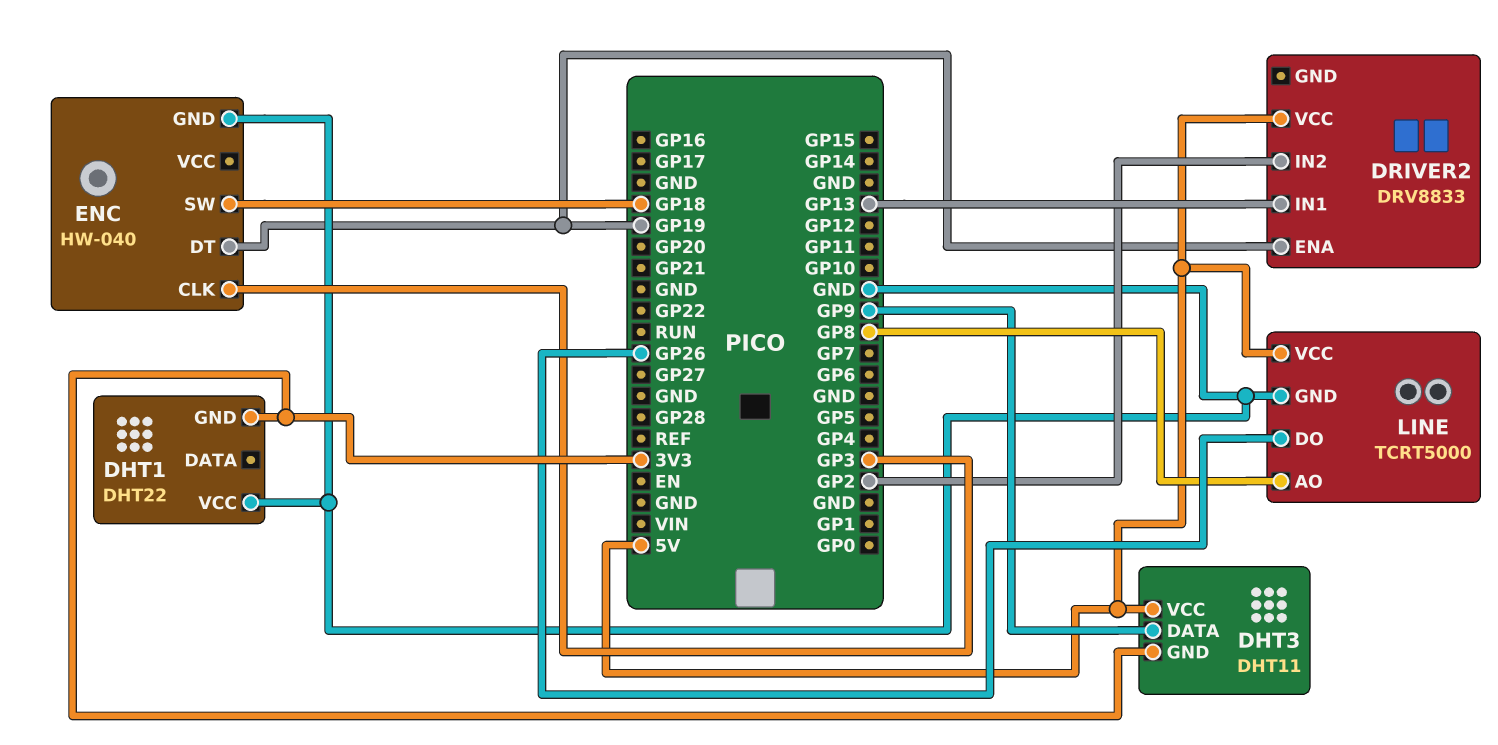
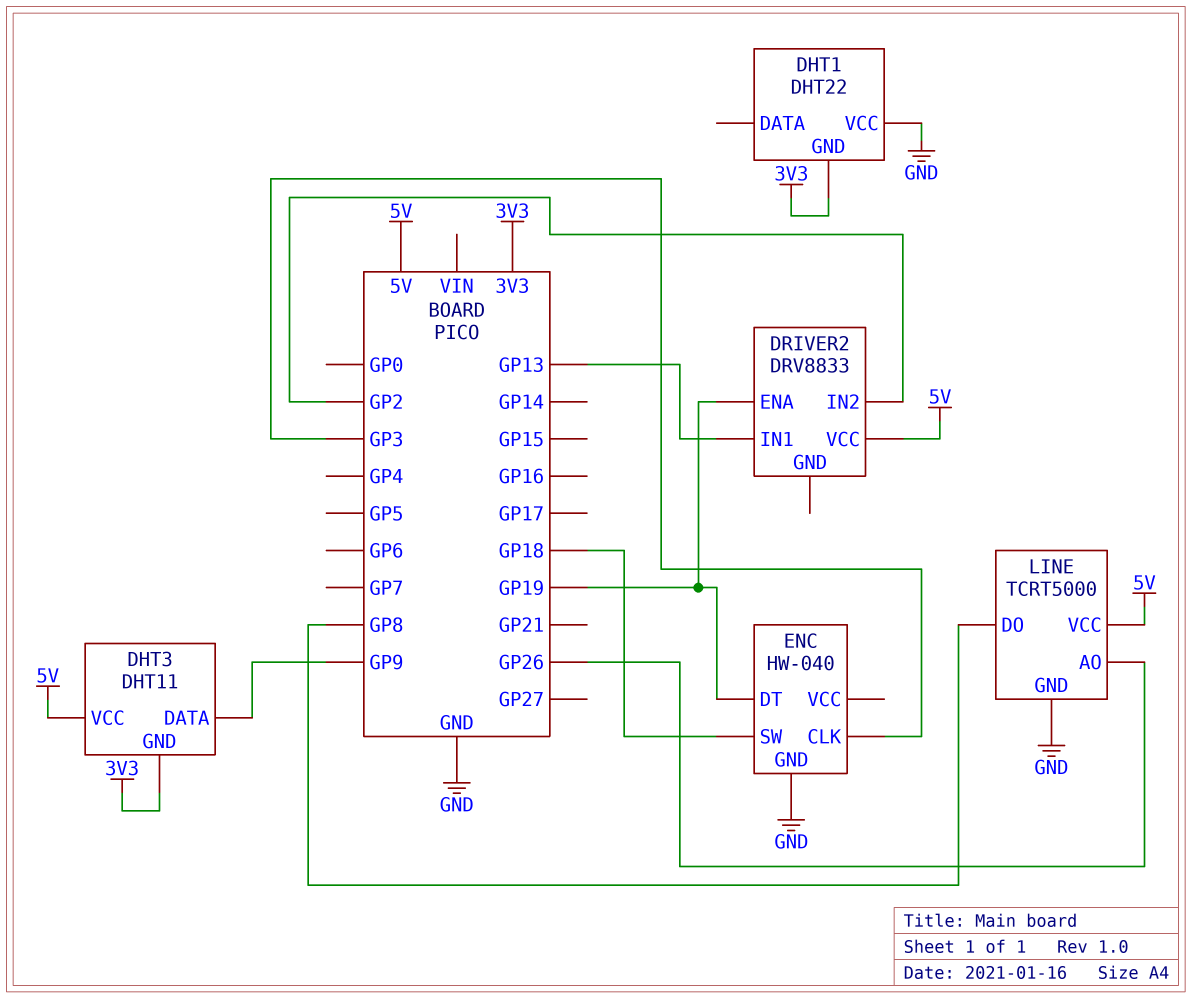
LINE pin AO: GP8 -> GP26
LINE pin DO: GP26 -> GP8

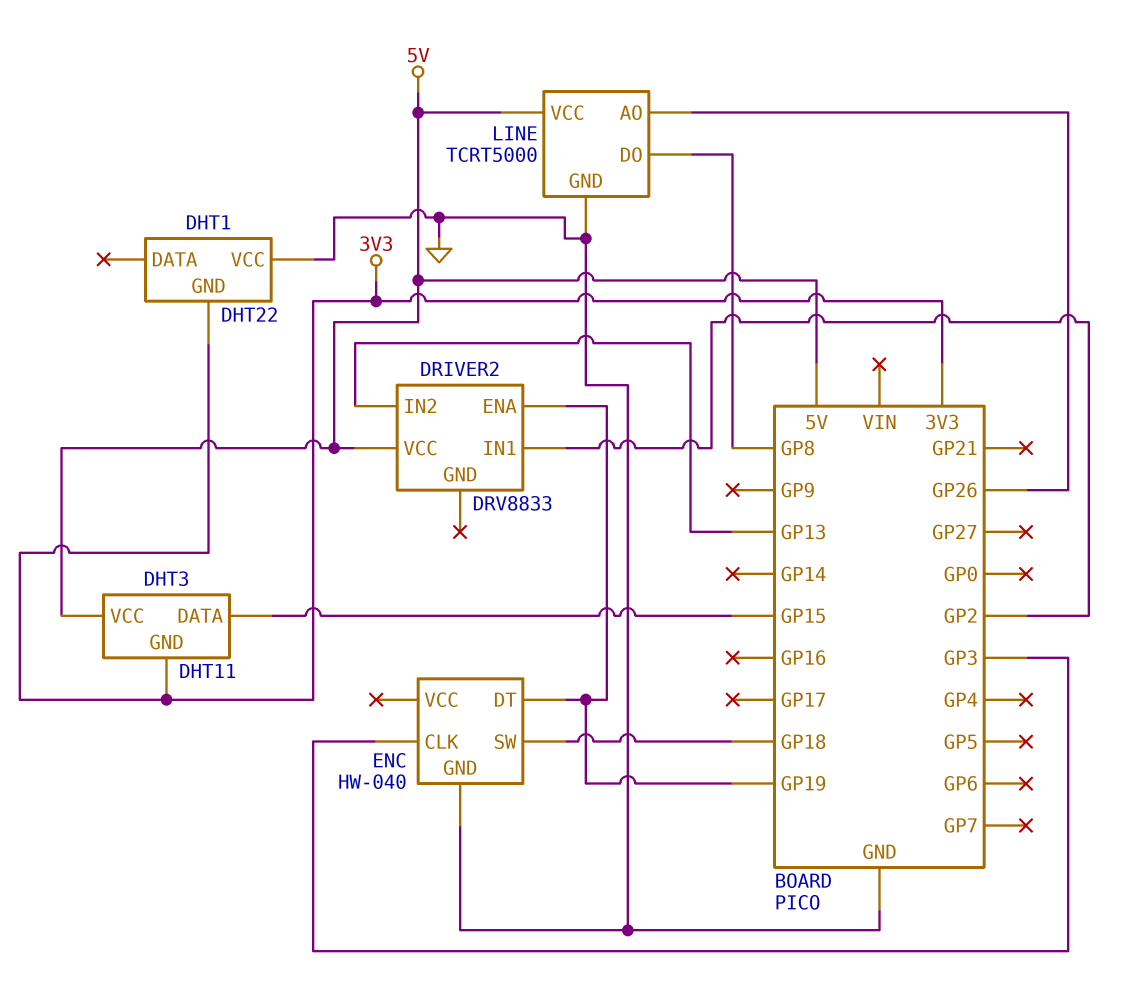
DHT3 pin DATA: GP9 -> GP15
DRIVER2 pin IN1: GP13 -> GP2
DRIVER2 pin IN2: GP2 -> GP13

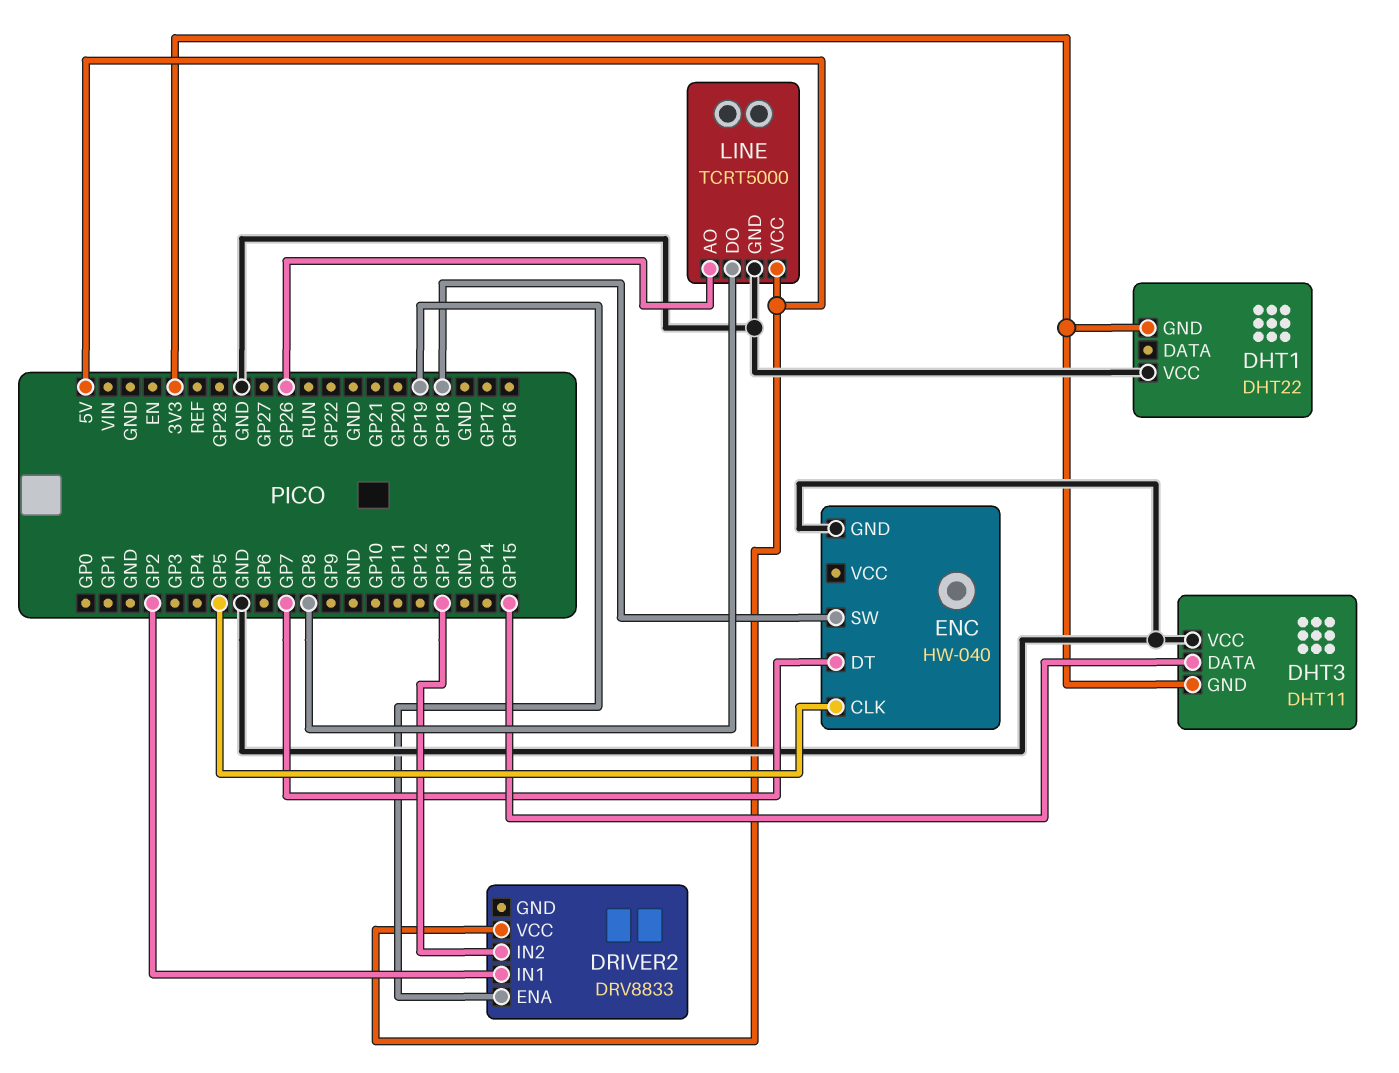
DHT3 pin VCC: 5V -> GND
ENC pin CLK: GP3 -> GP5
ENC pin DT: GP19 -> GP7

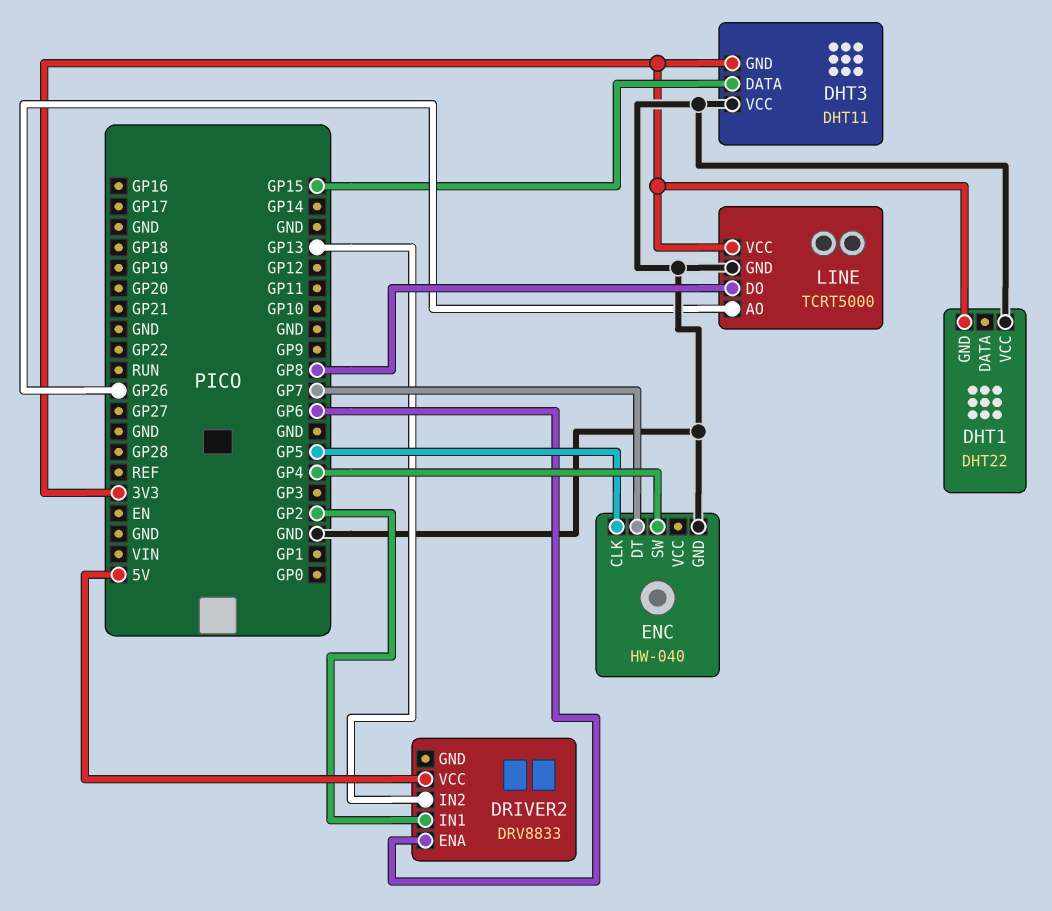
DRIVER2 pin ENA: GP19 -> GP6
ENC pin SW: GP18 -> GP4
LINE pin VCC: 5V -> 3V3

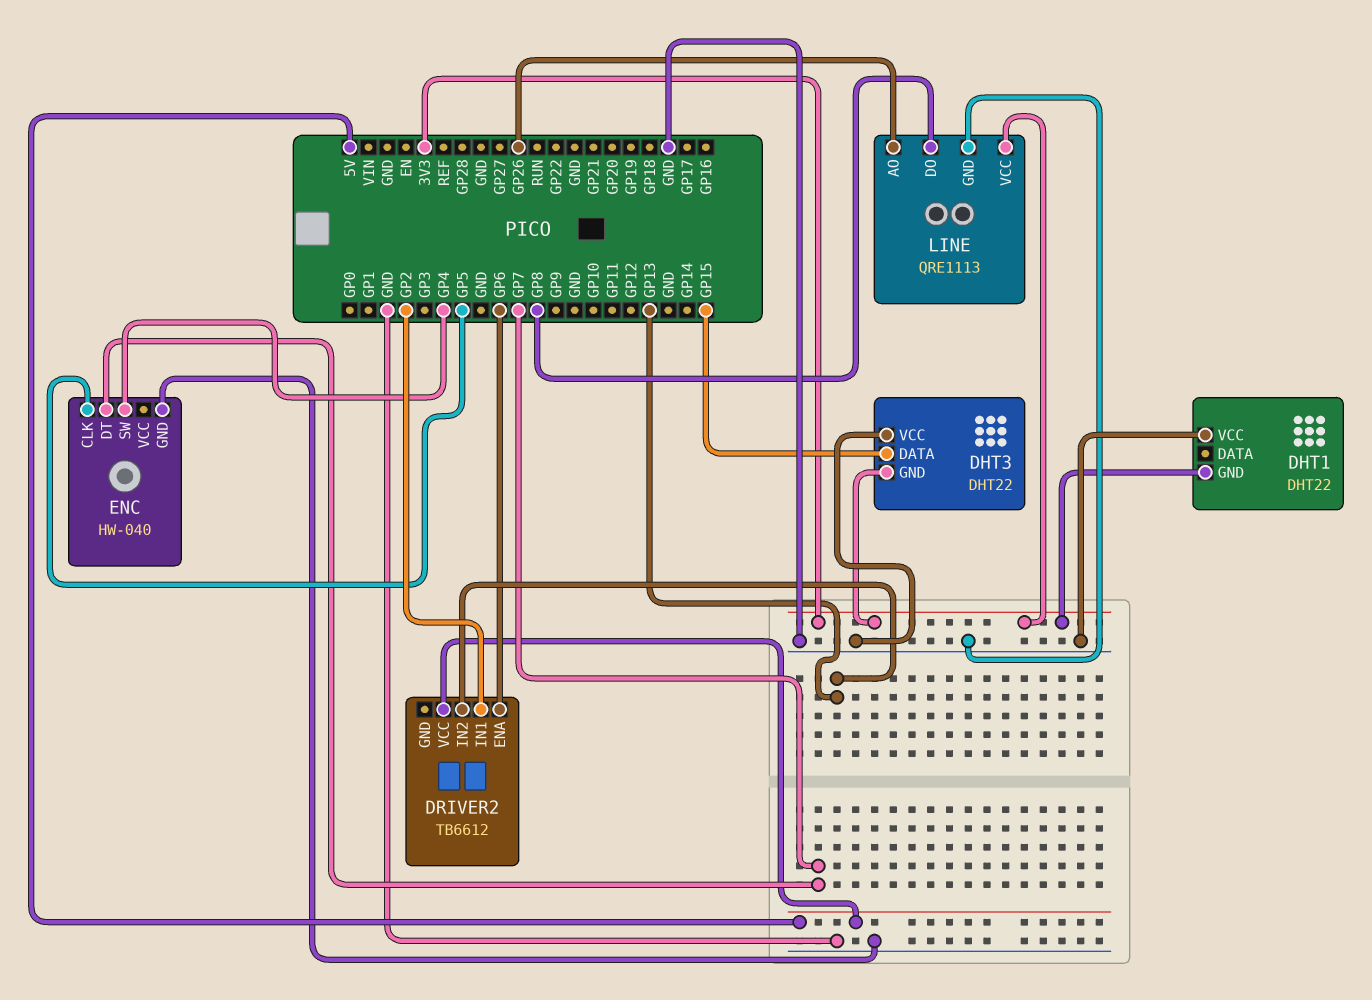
DHT3: DHT11 -> DHT22
DRIVER2: DRV8833 -> TB6612
LINE: TCRT5000 -> QRE1113

